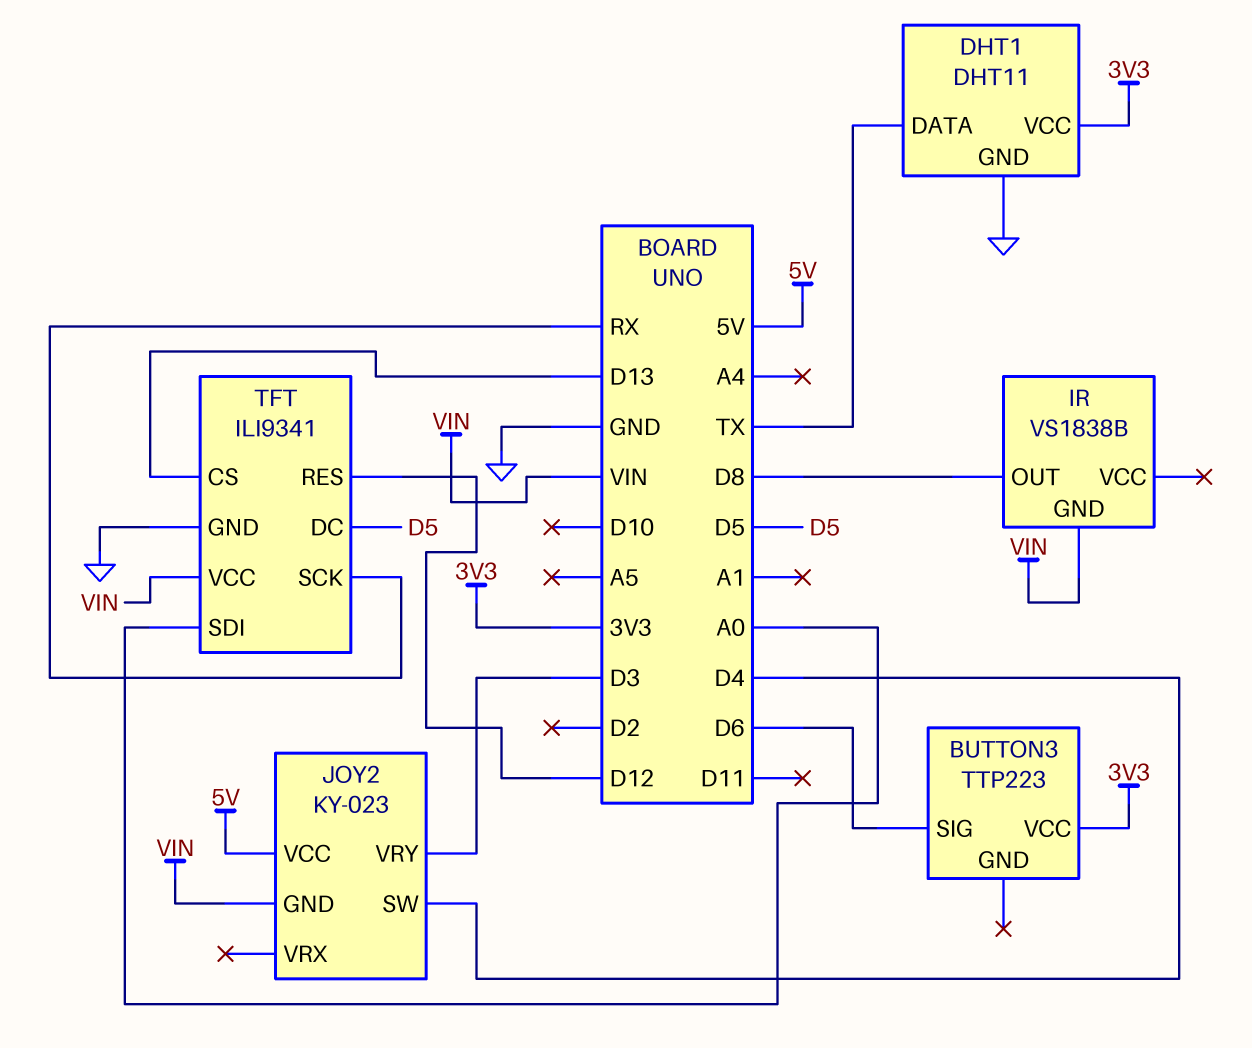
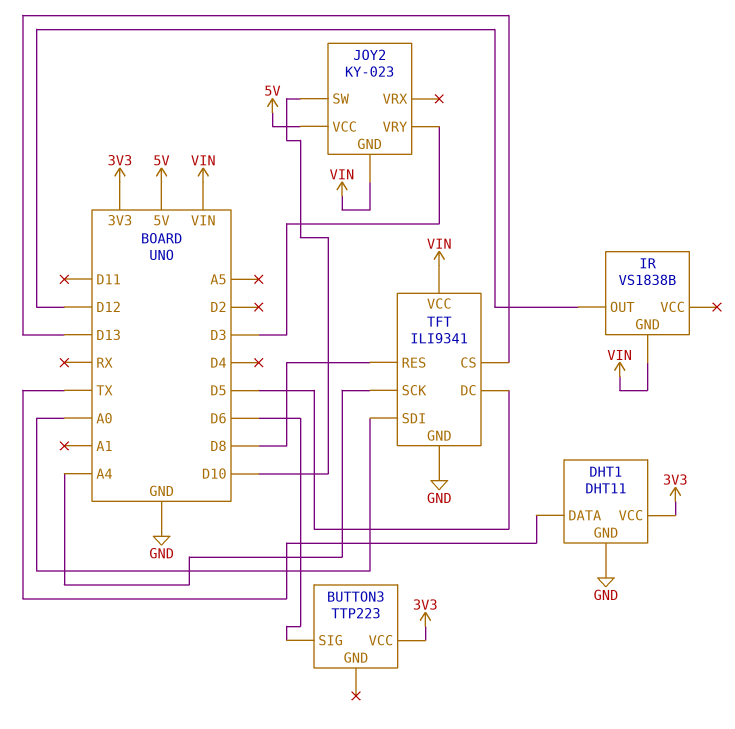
IR pin OUT: D8 -> D12
JOY2 pin SW: D4 -> D10
TFT pin RES: D12 -> D8
TFT pin SCK: RX -> A4

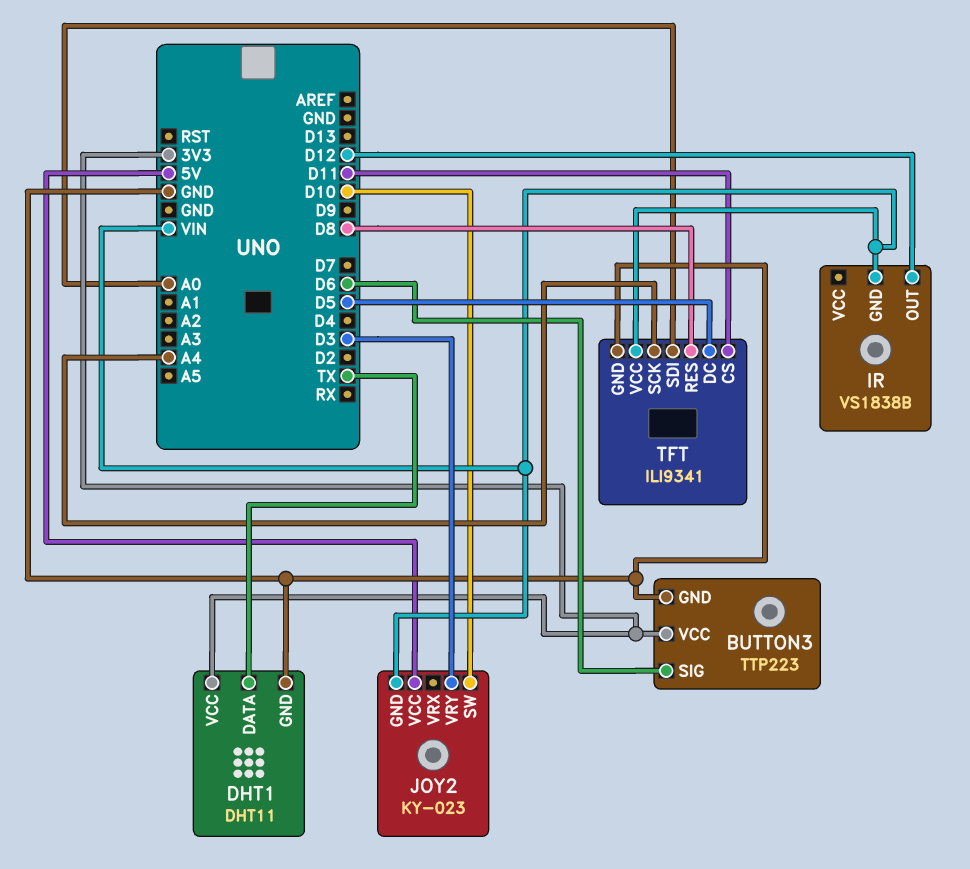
BUTTON3 pin GND: none -> GND
TFT pin CS: D13 -> D11

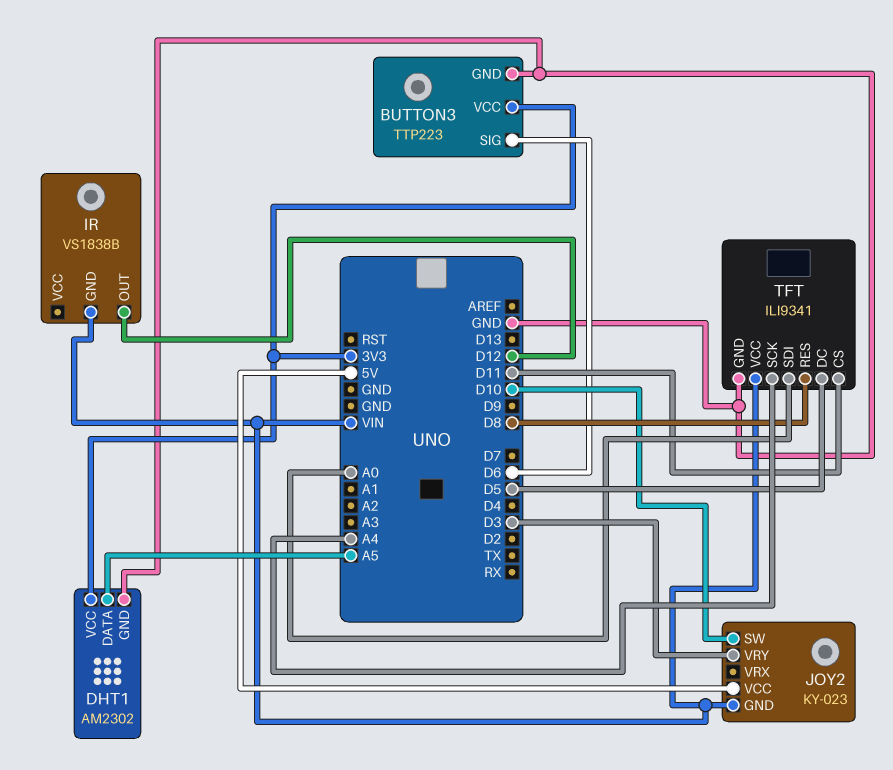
DHT1: DHT11 -> AM2302
DHT1 pin DATA: TX -> A5

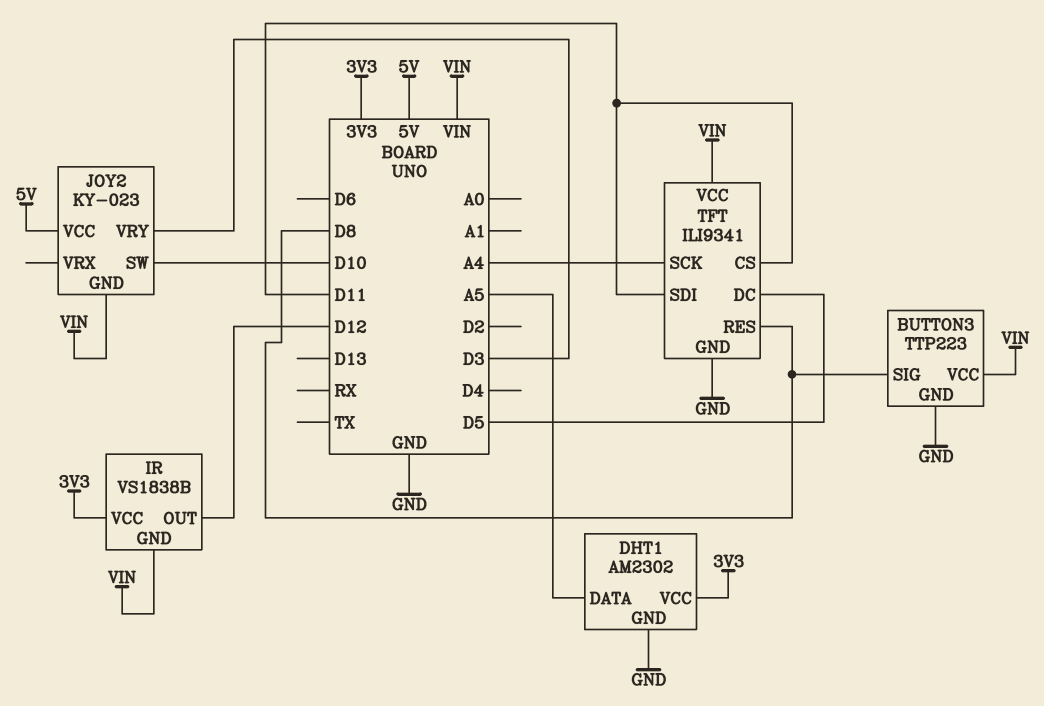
BUTTON3 pin SIG: D6 -> D8
BUTTON3 pin VCC: 3V3 -> VIN
IR pin VCC: none -> 3V3
TFT pin SDI: A0 -> D11

